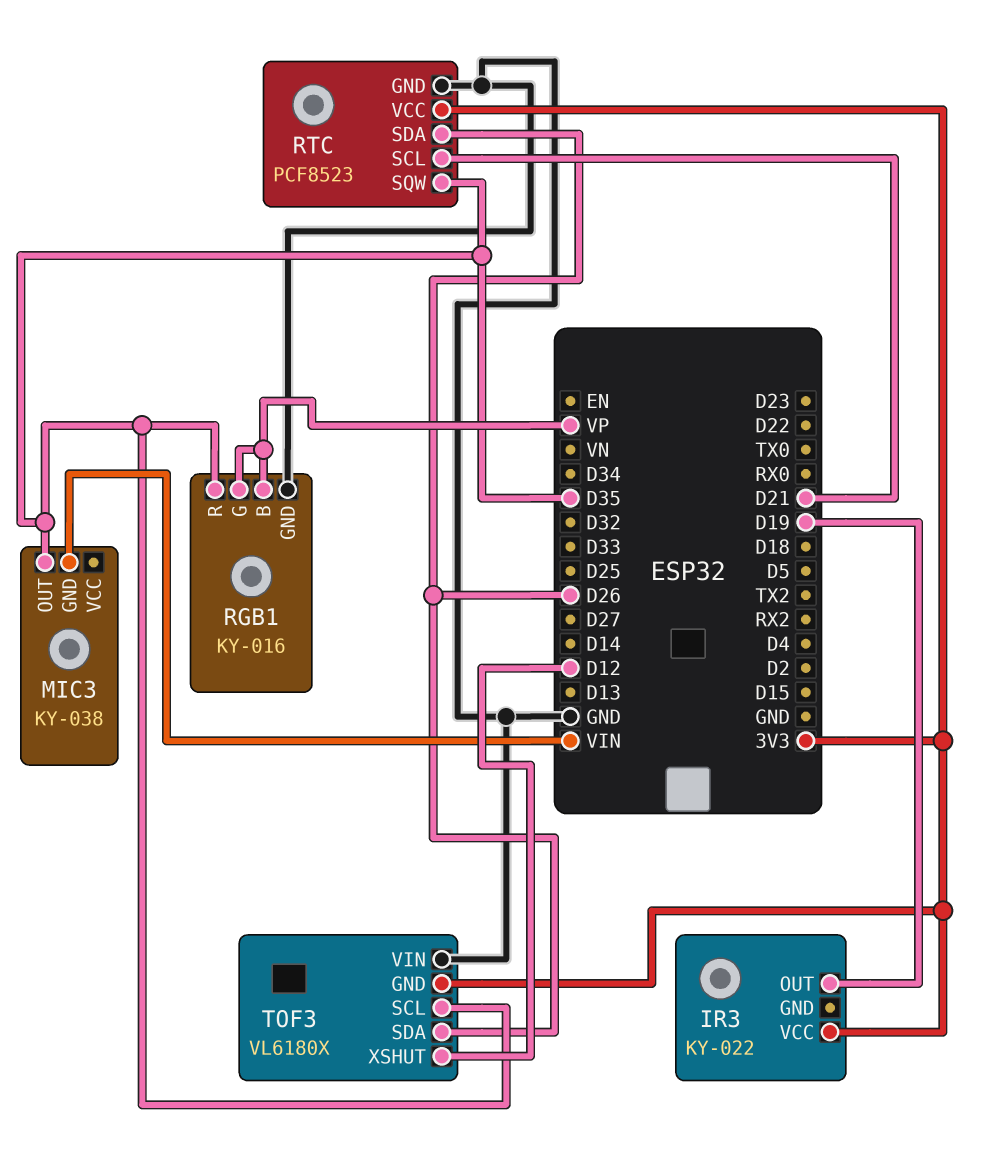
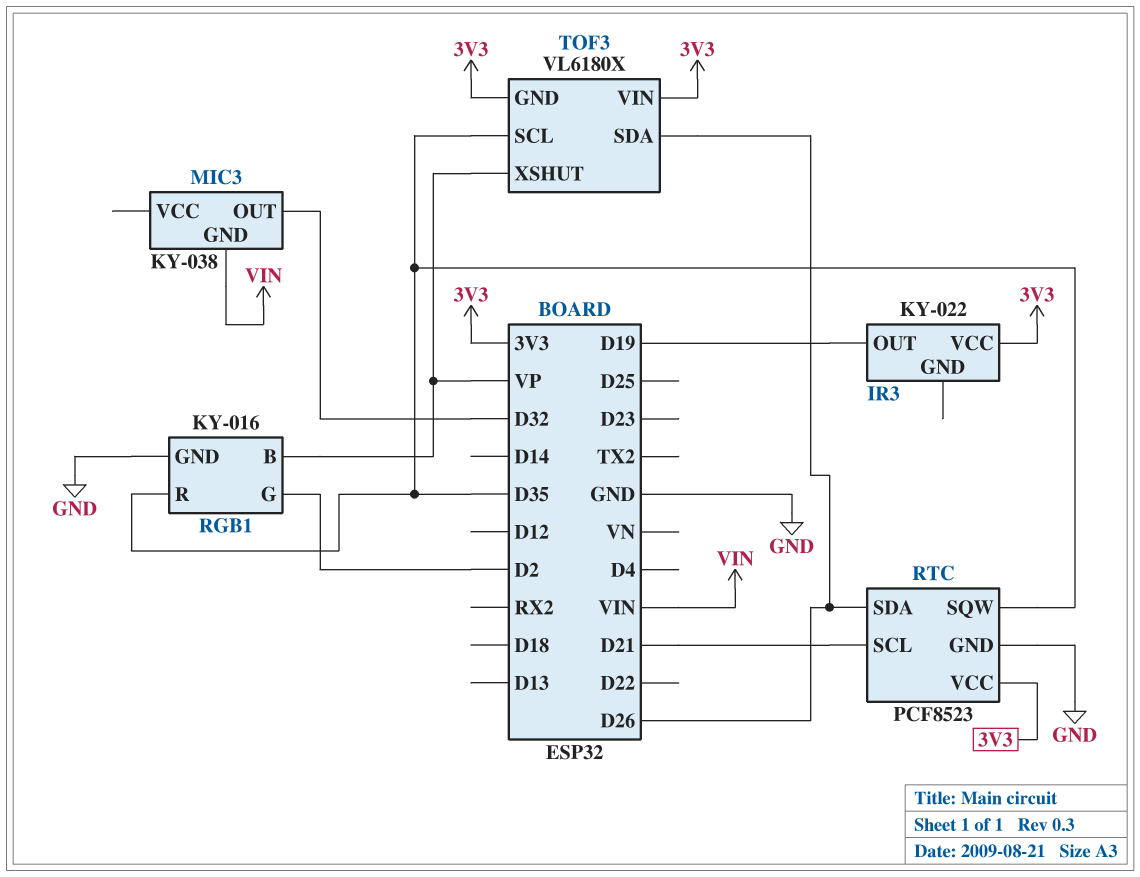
MIC3 pin OUT: D35 -> D32
RGB1 pin G: VP -> D2
TOF3 pin VIN: GND -> 3V3
TOF3 pin XSHUT: D12 -> VP

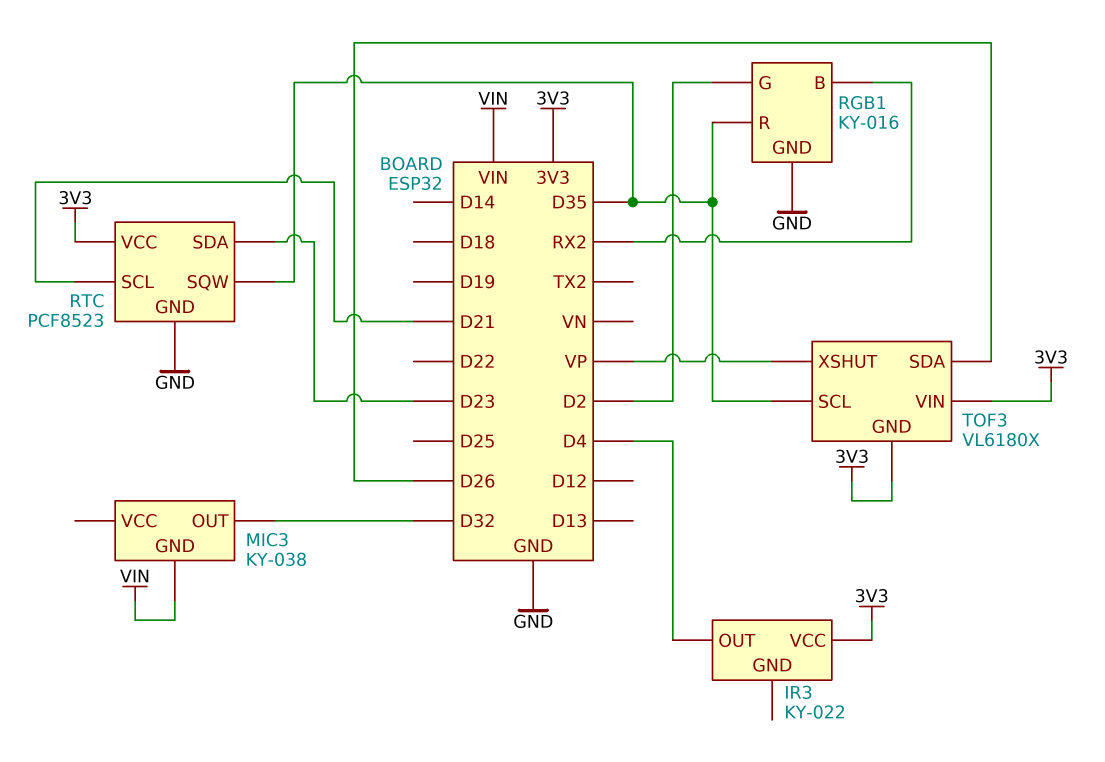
IR3 pin OUT: D19 -> D4
RGB1 pin B: VP -> RX2
RTC pin SDA: D26 -> D23

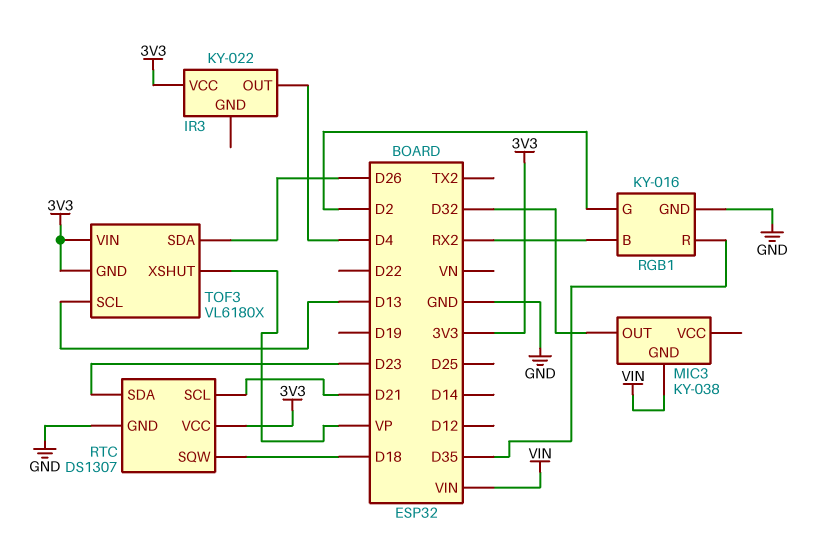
RTC: PCF8523 -> DS1307
RTC pin SQW: D35 -> D18
TOF3 pin SCL: D35 -> D13

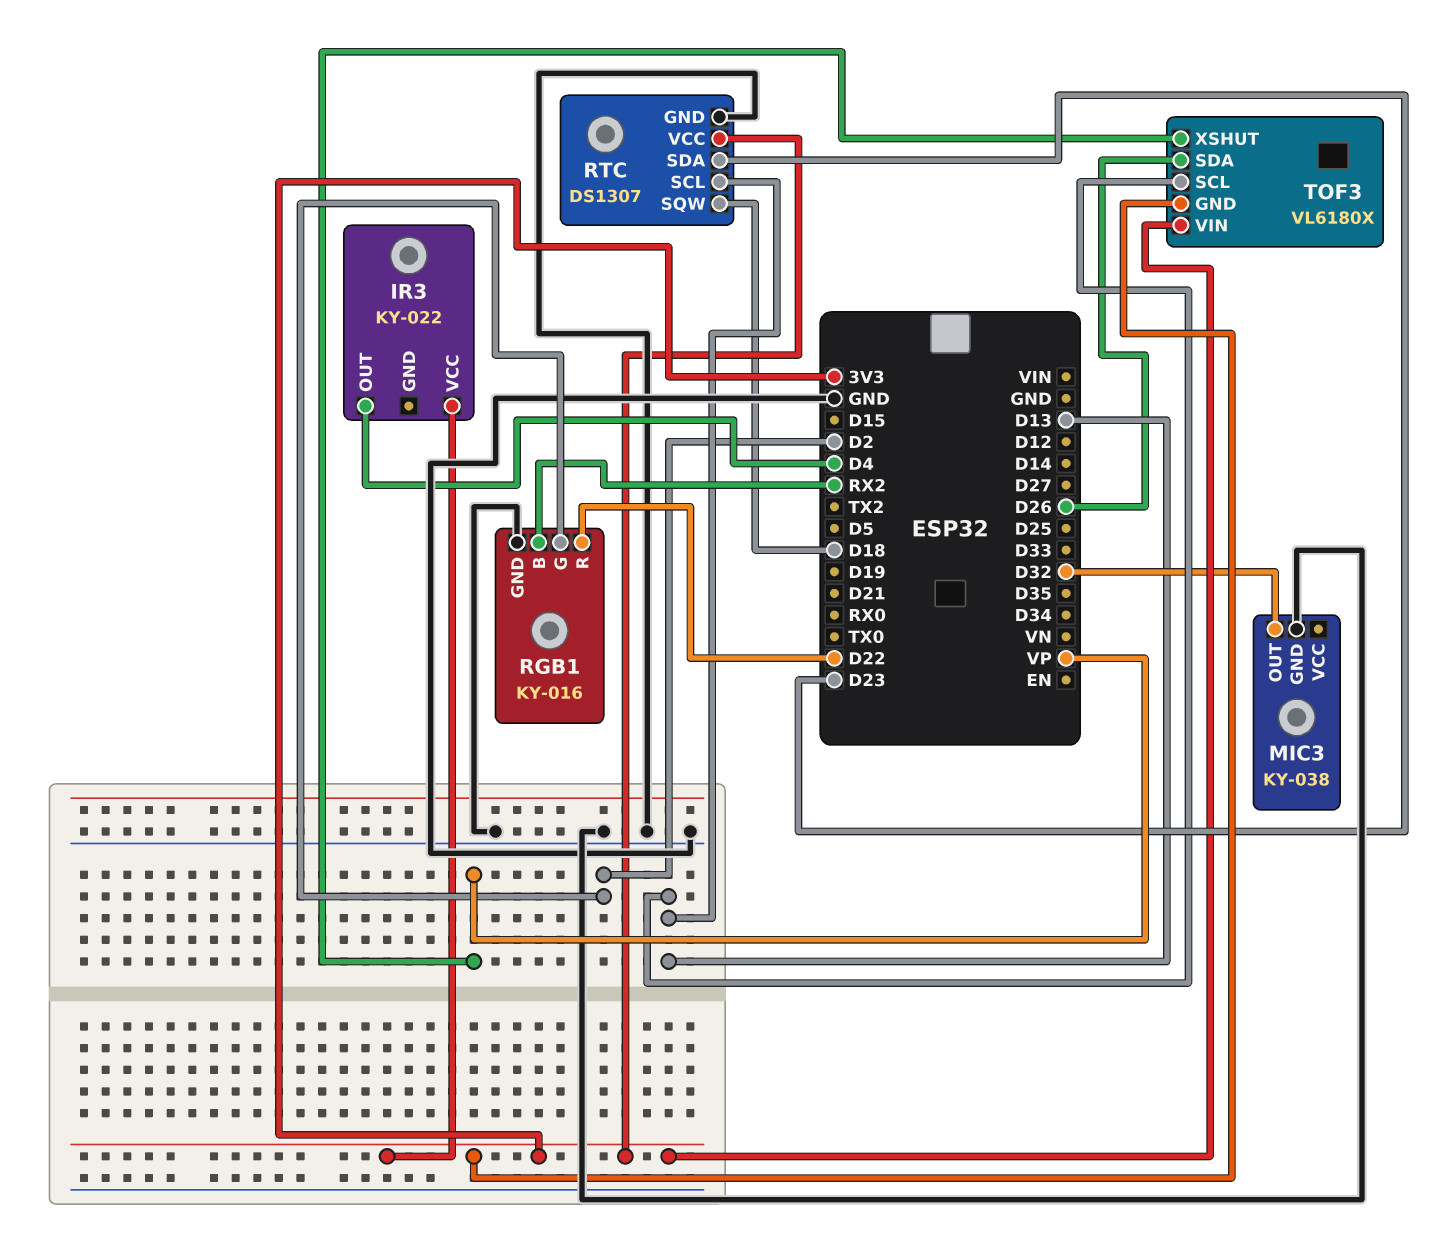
MIC3 pin GND: VIN -> GND
RGB1 pin R: D35 -> D22
RTC pin SCL: D21 -> D13

